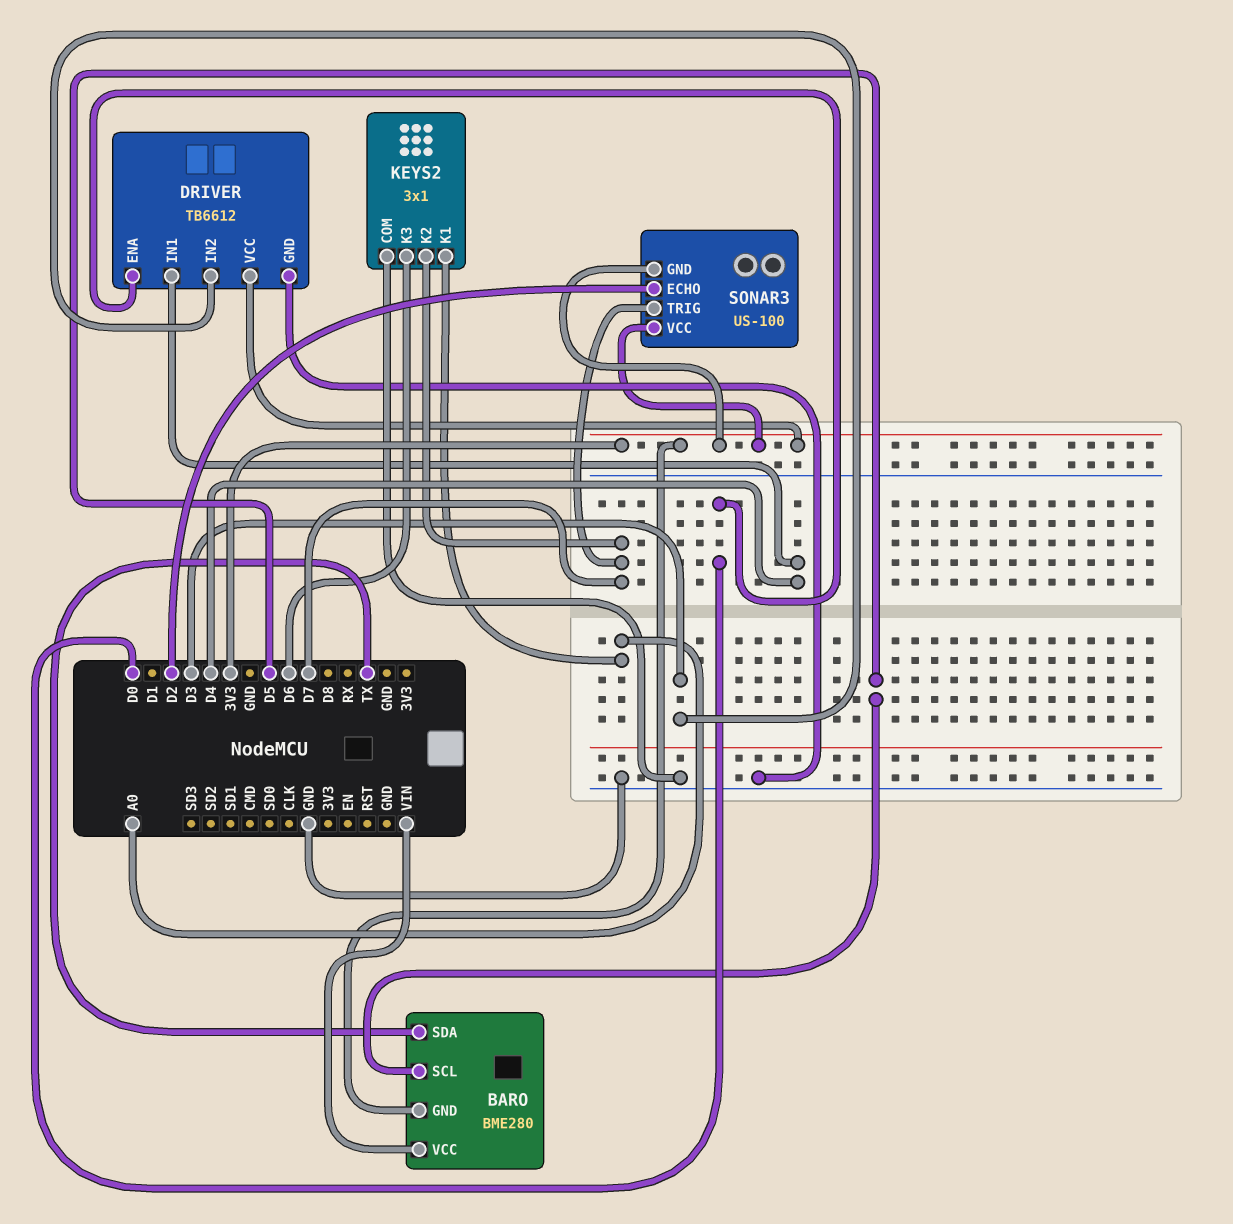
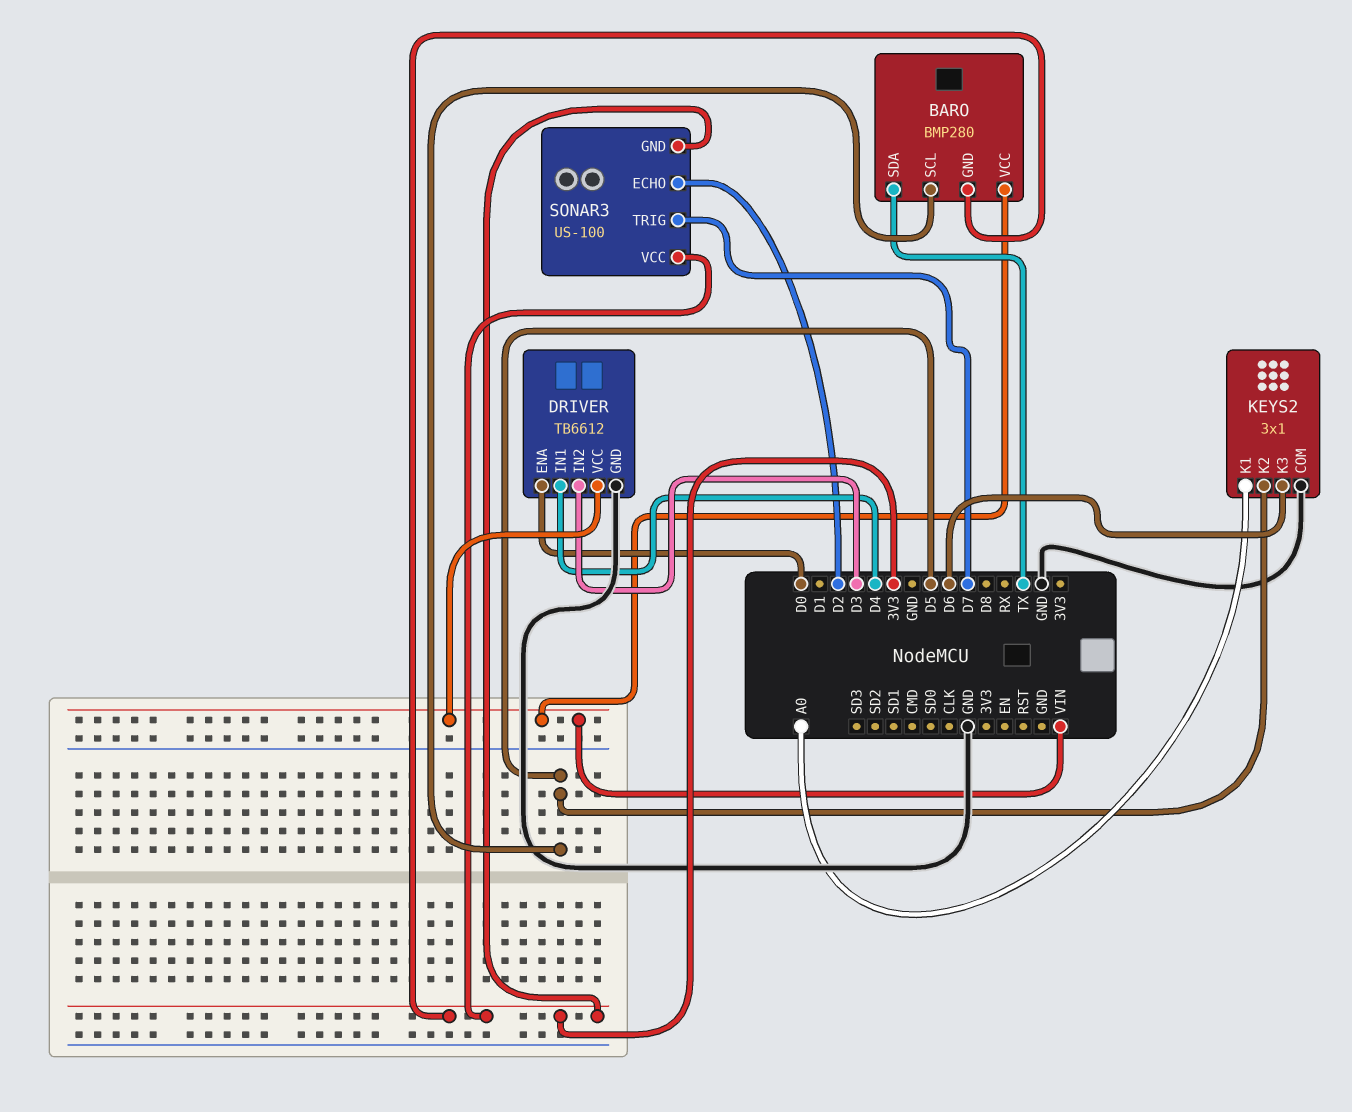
BARO: BME280 -> BMP280
DRIVER pin VCC: 3V3 -> VIN
KEYS2 pin K2: D7 -> D5

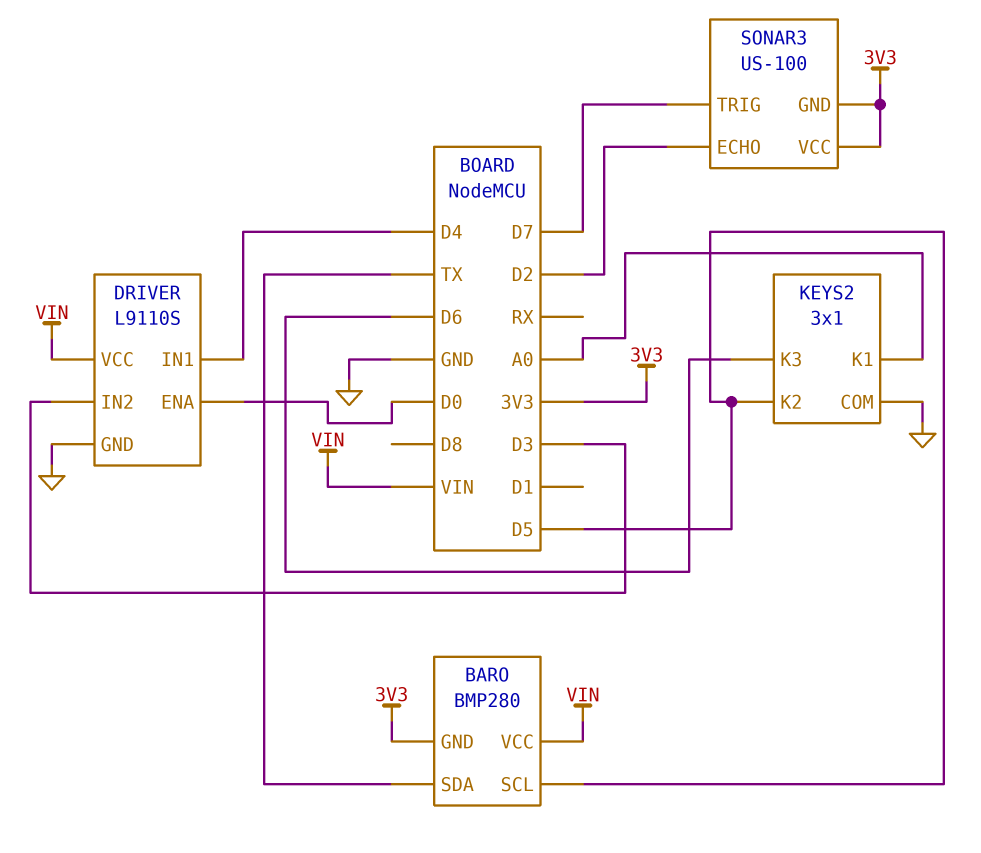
DRIVER: TB6612 -> L9110S

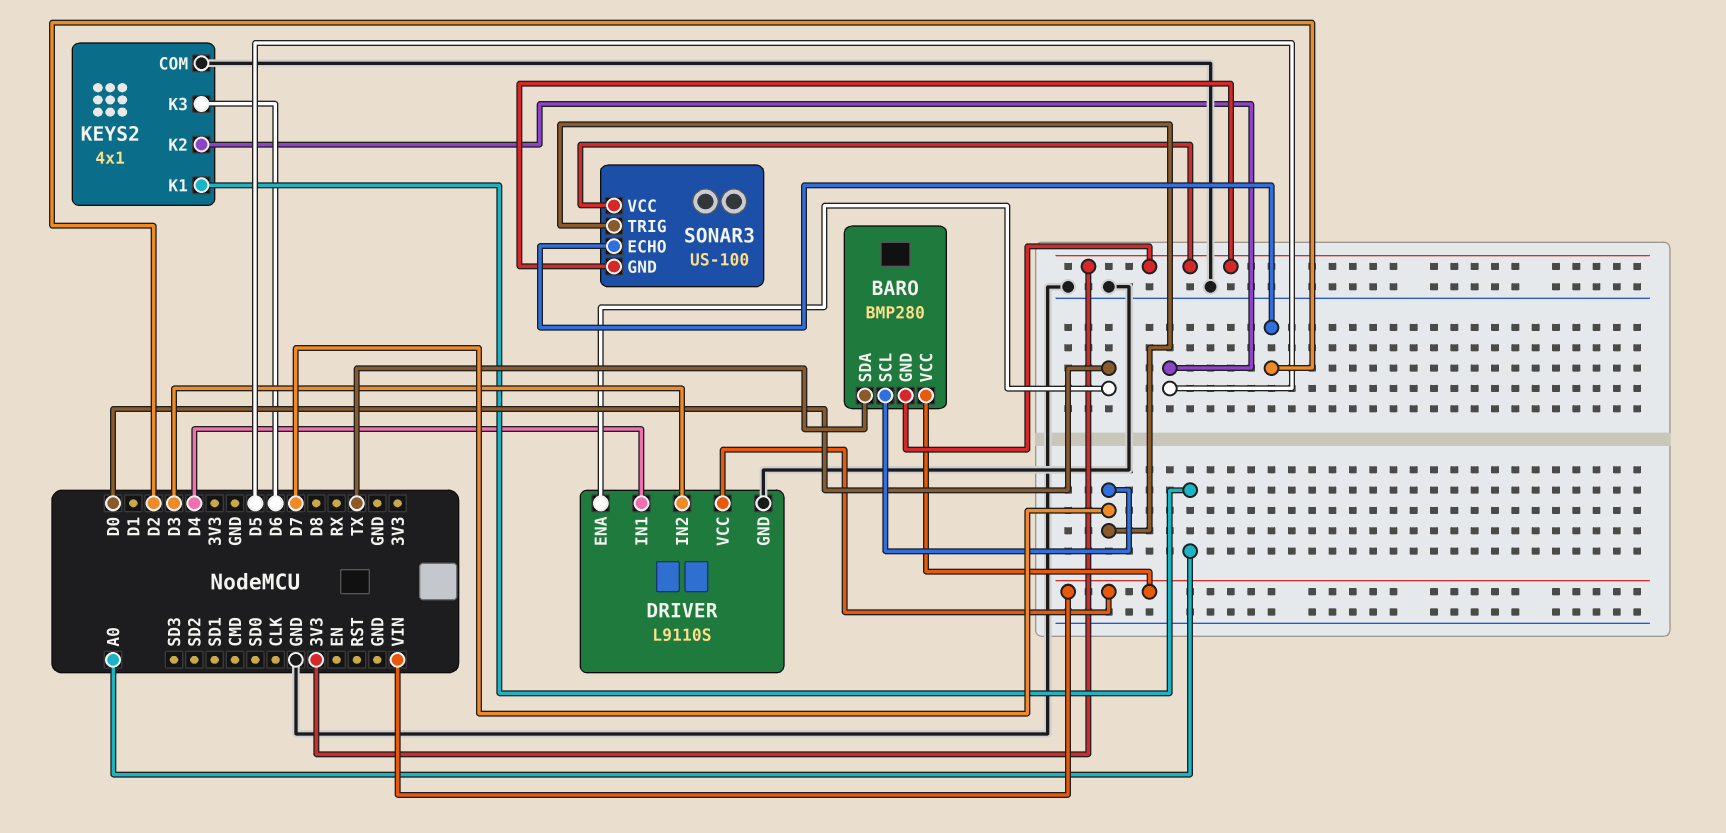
BARO pin SCL: D5 -> D7
KEYS2: 3x1 -> 4x1

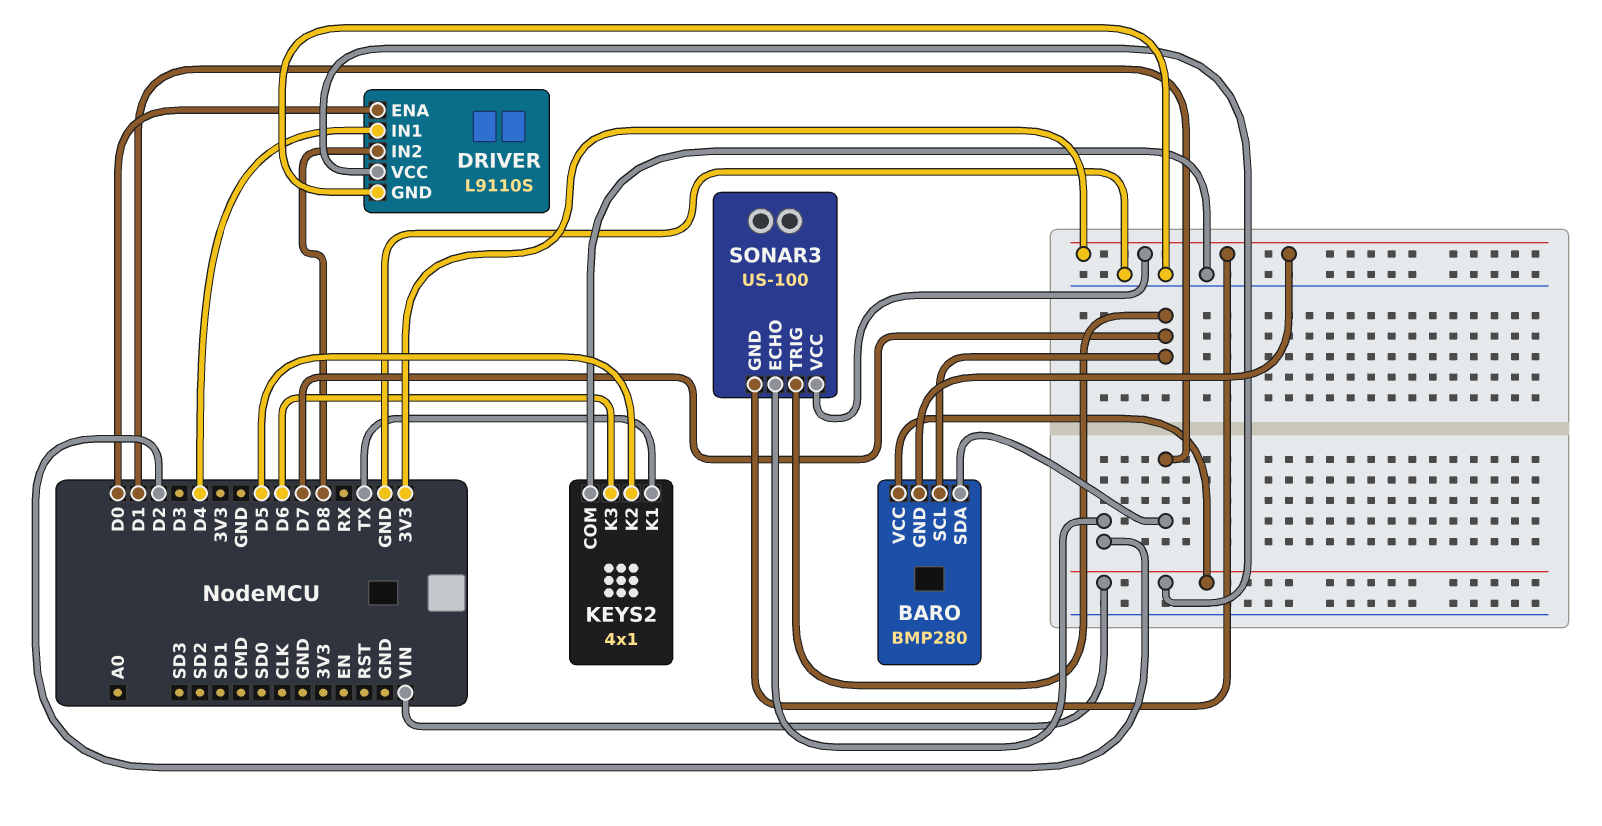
BARO pin SDA: TX -> D1
DRIVER pin IN2: D3 -> D8
KEYS2 pin K1: A0 -> TX

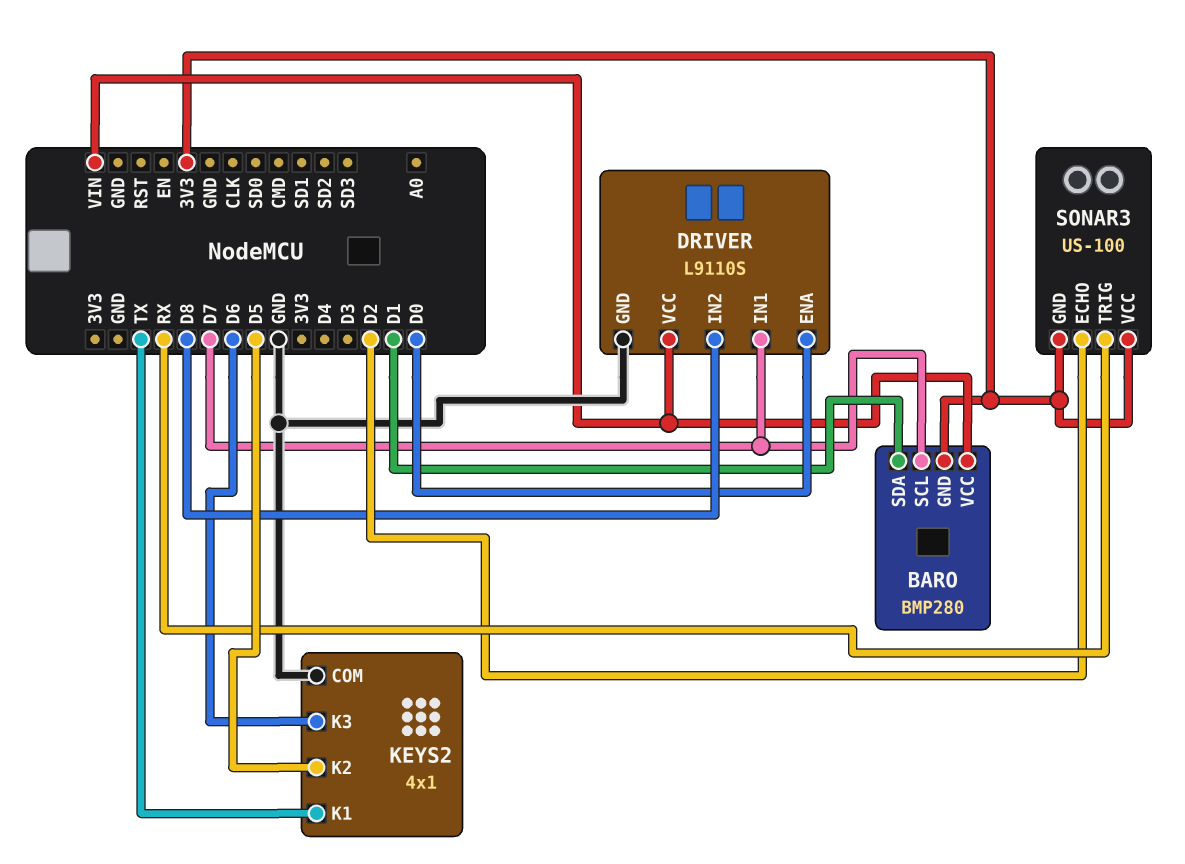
DRIVER pin IN1: D4 -> D7
SONAR3 pin TRIG: D7 -> RX

